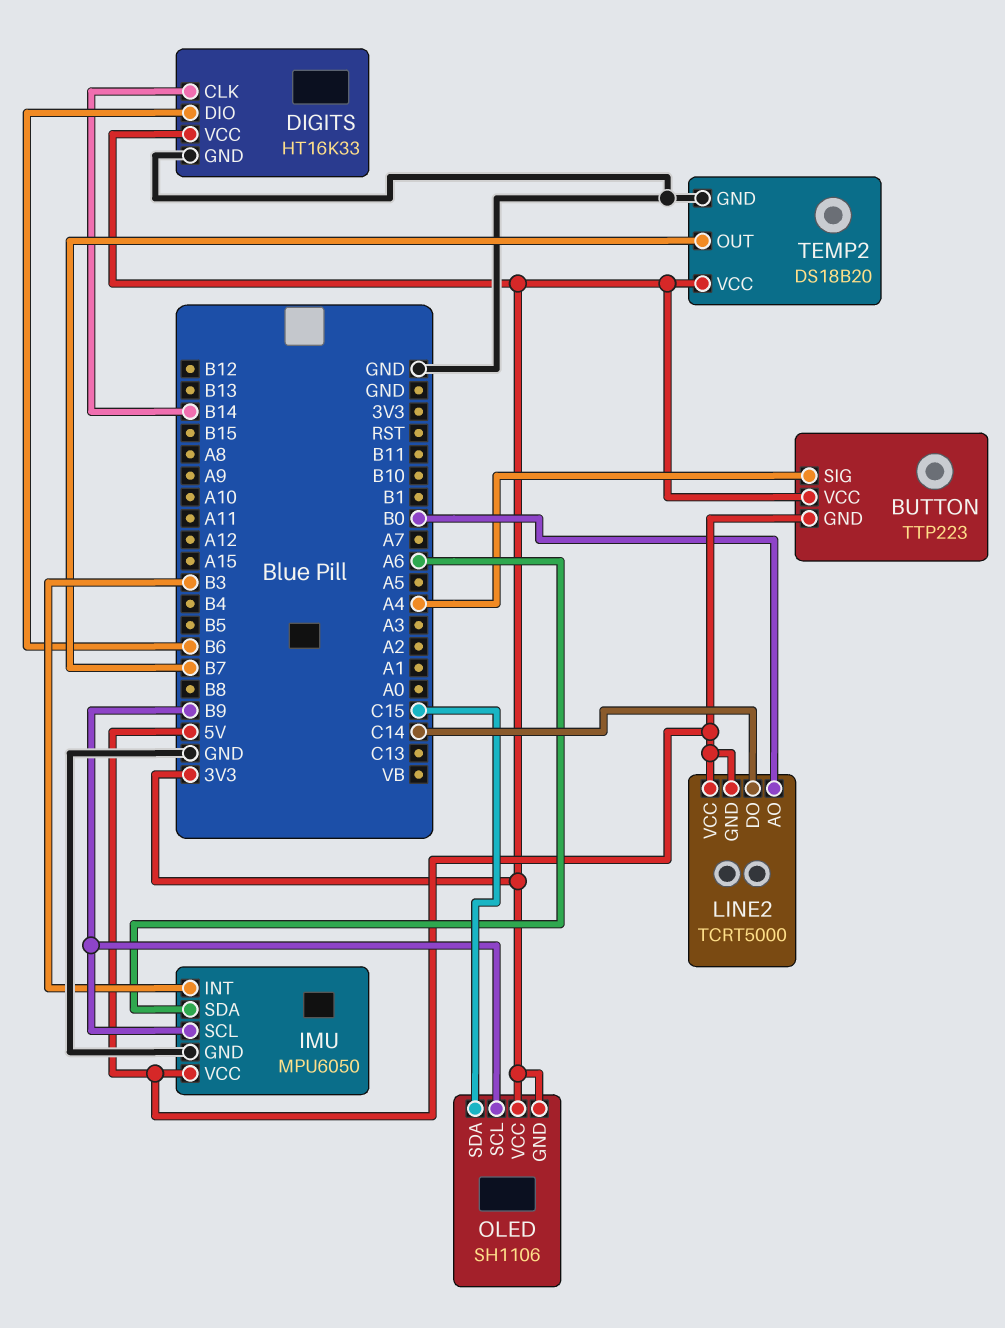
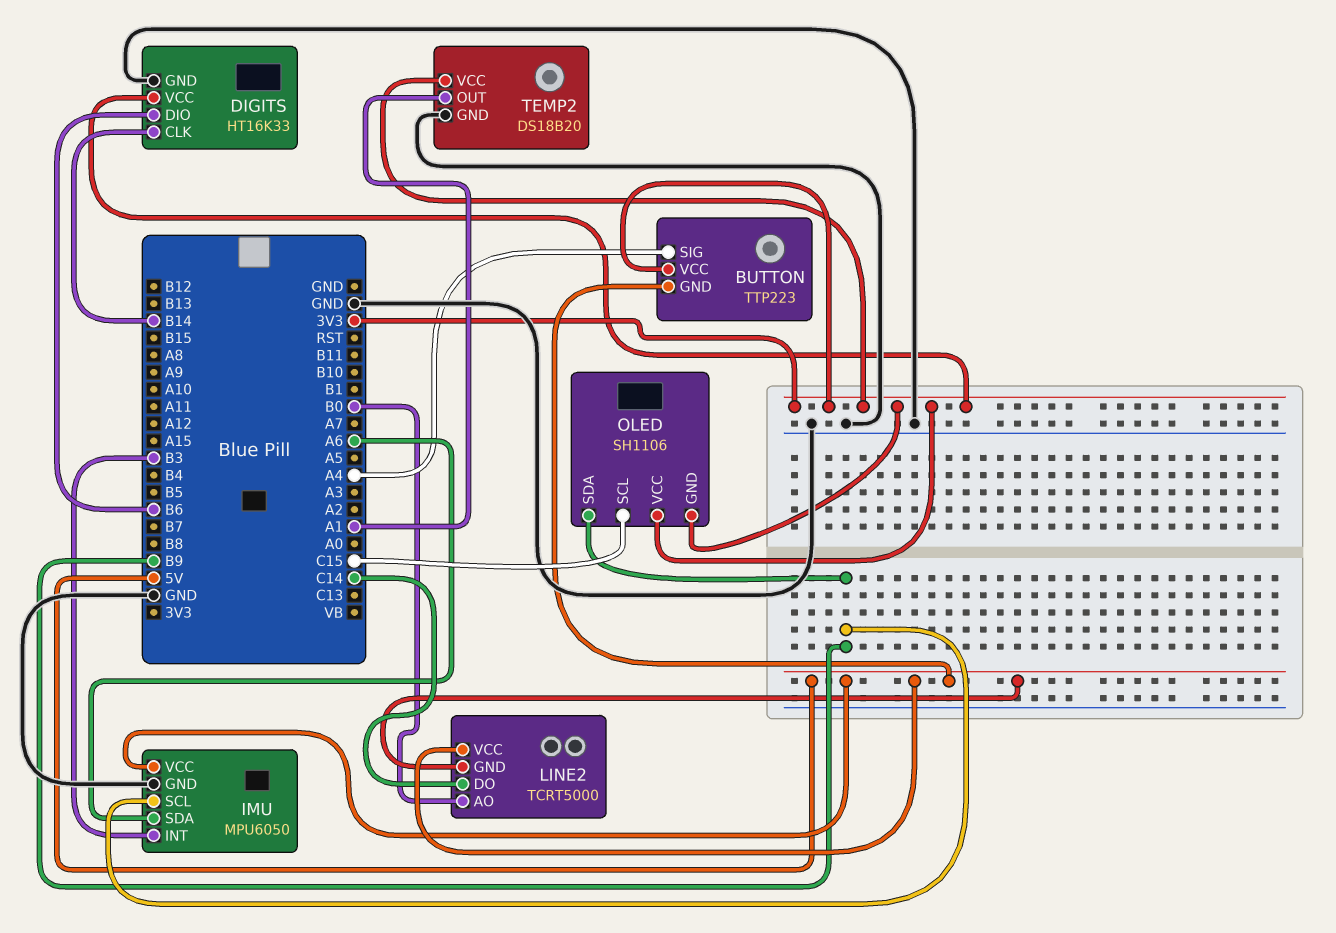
OLED pin SCL: B9 -> C15
OLED pin SDA: C15 -> B9
TEMP2 pin OUT: B7 -> A1

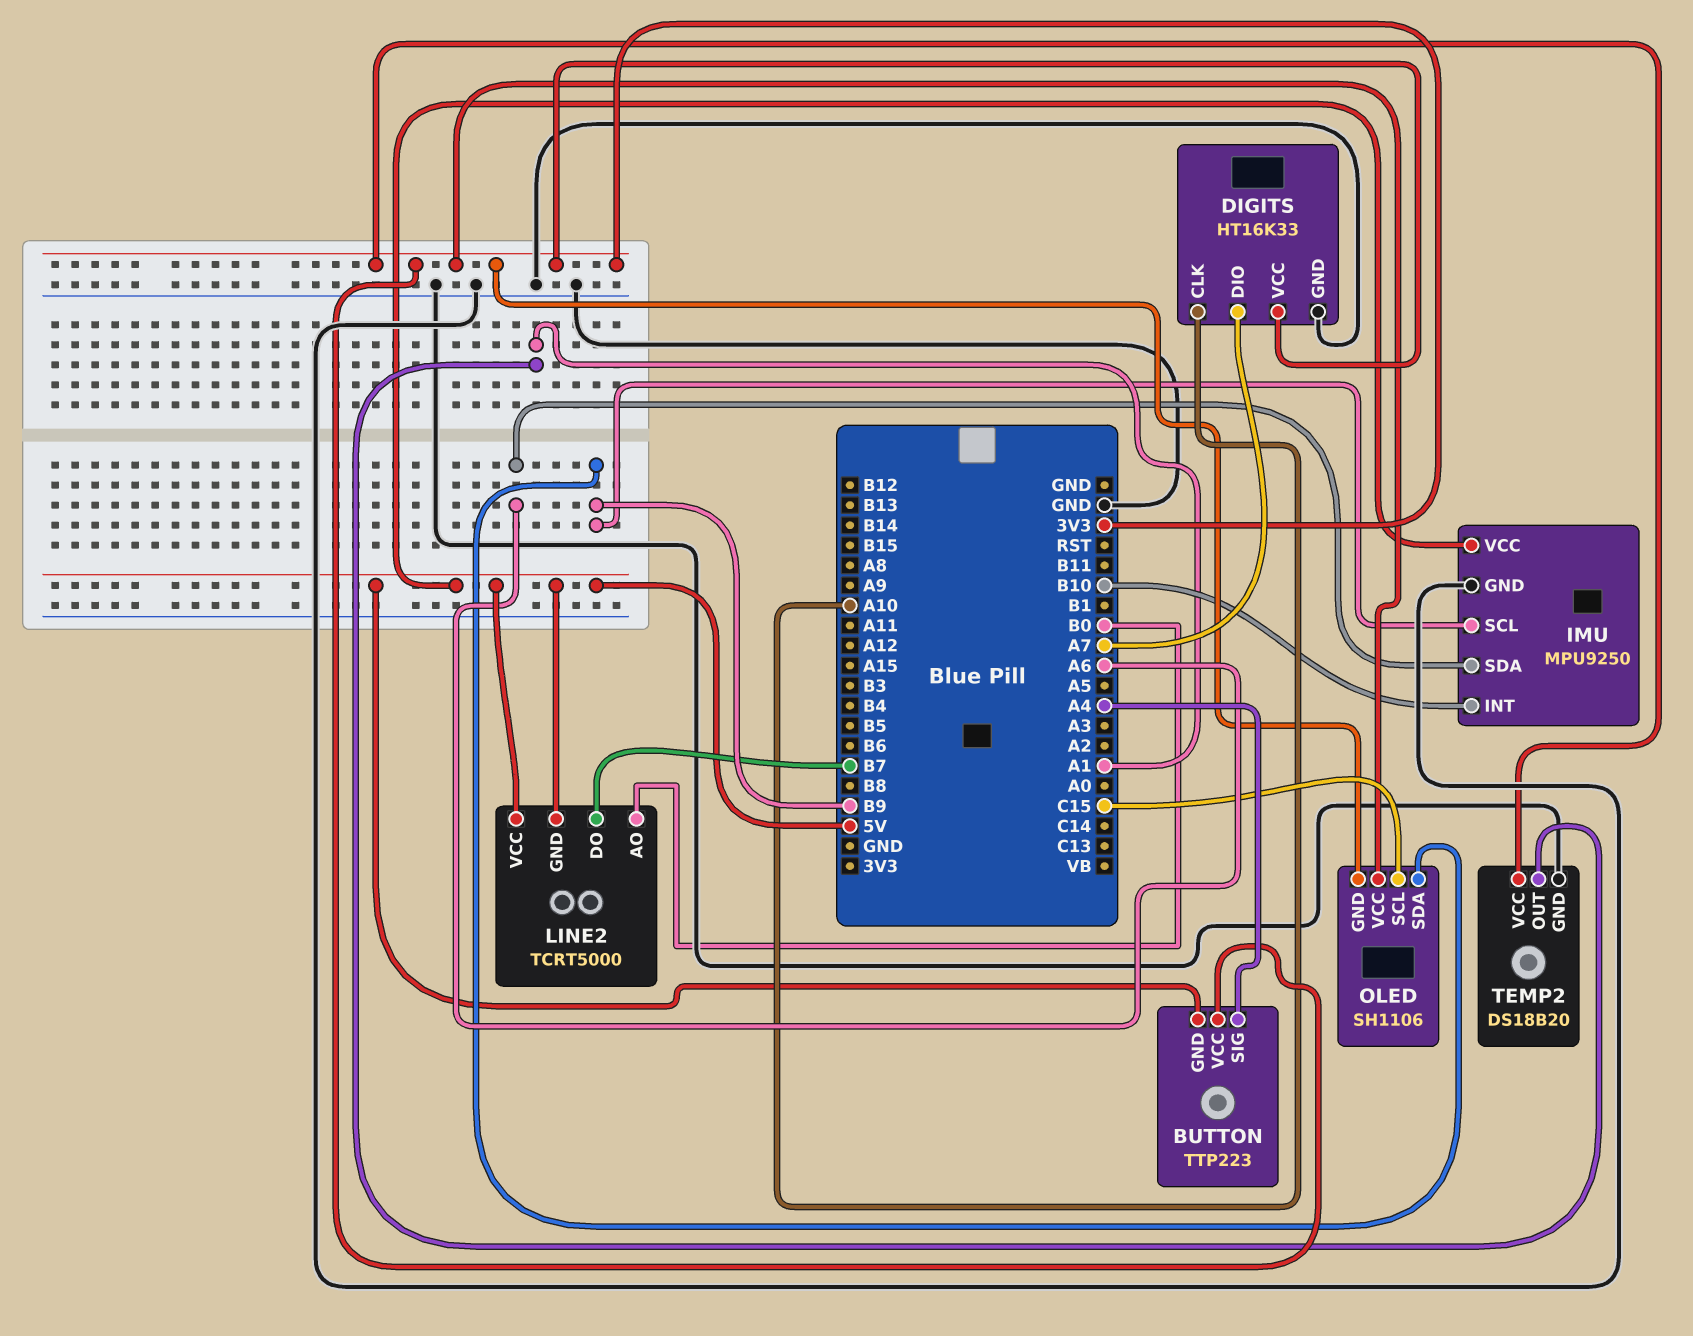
DIGITS pin CLK: B14 -> A10
DIGITS pin DIO: B6 -> A7
IMU: MPU6050 -> MPU9250
IMU pin INT: B3 -> B10
LINE2 pin DO: C14 -> B7

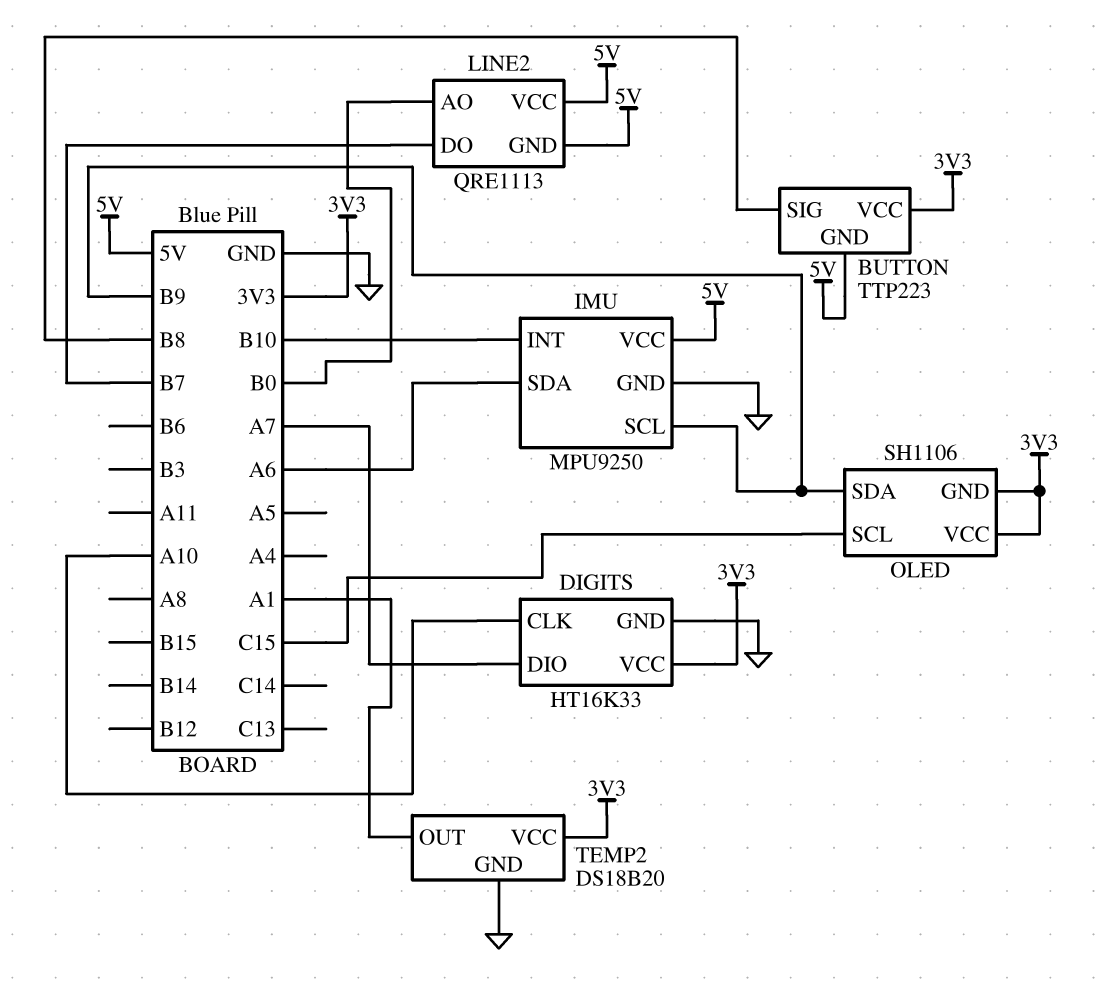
BUTTON pin SIG: A4 -> B8
LINE2: TCRT5000 -> QRE1113

